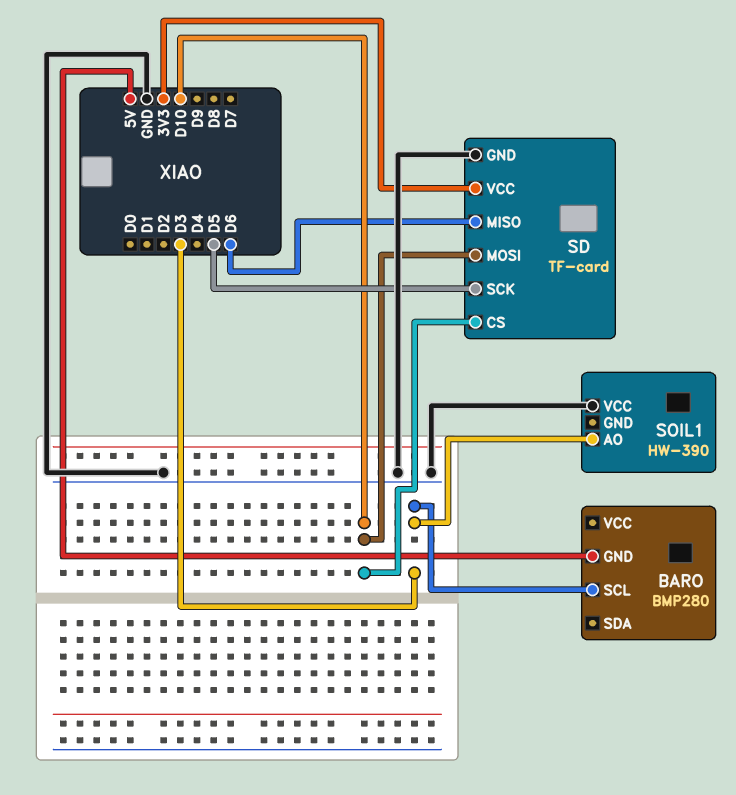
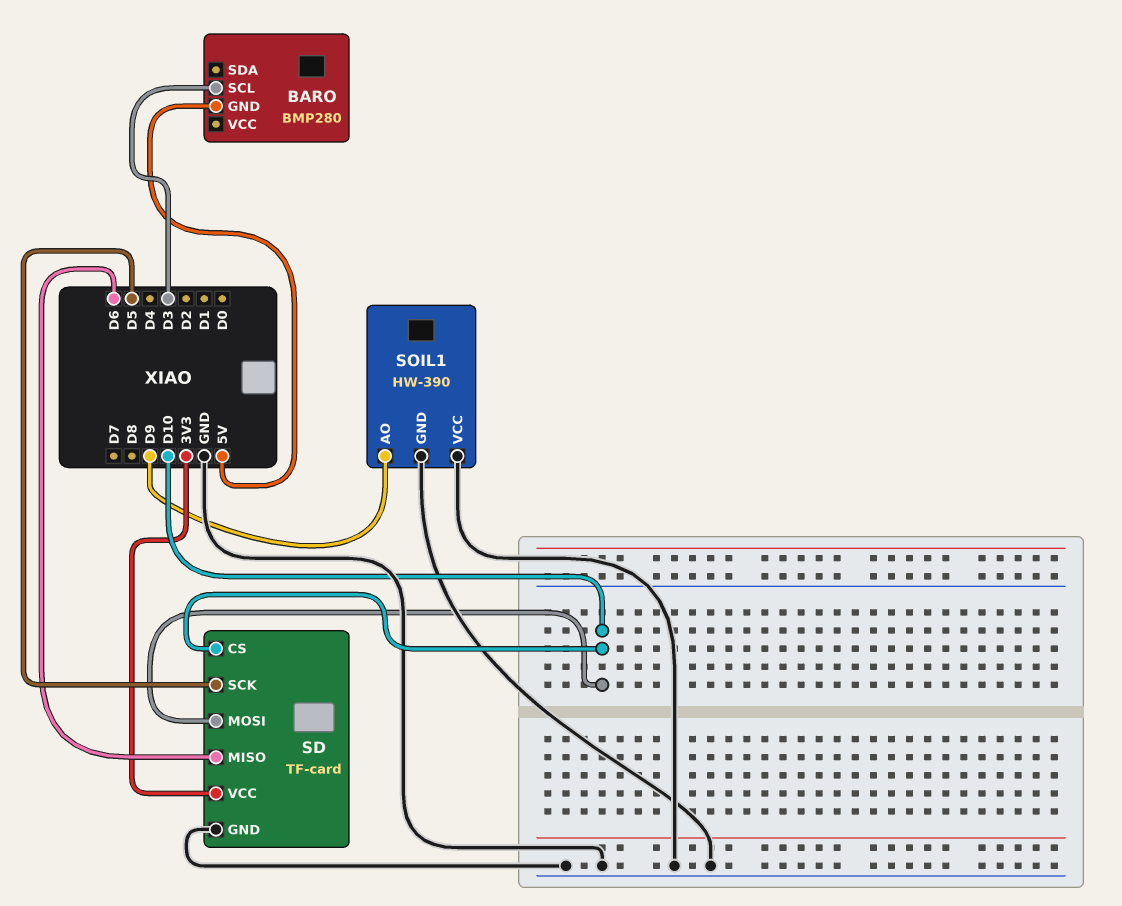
SOIL1 pin AO: D3 -> D9
SOIL1 pin GND: none -> GND

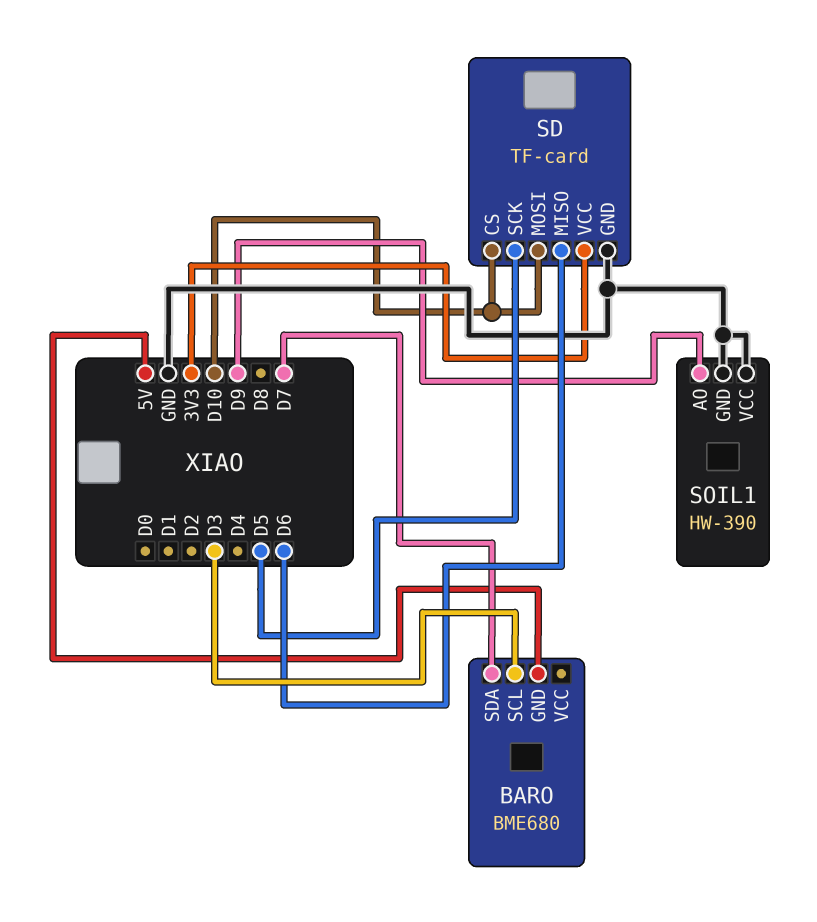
BARO: BMP280 -> BME680
BARO pin SDA: none -> D7

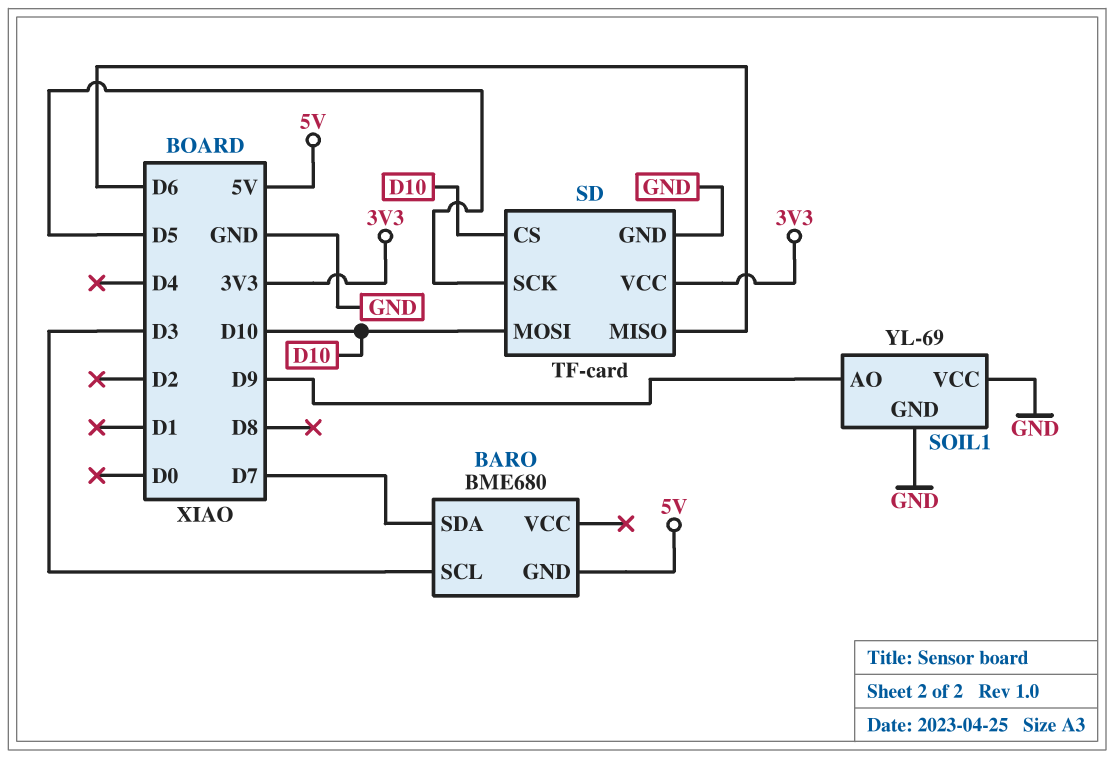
SOIL1: HW-390 -> YL-69

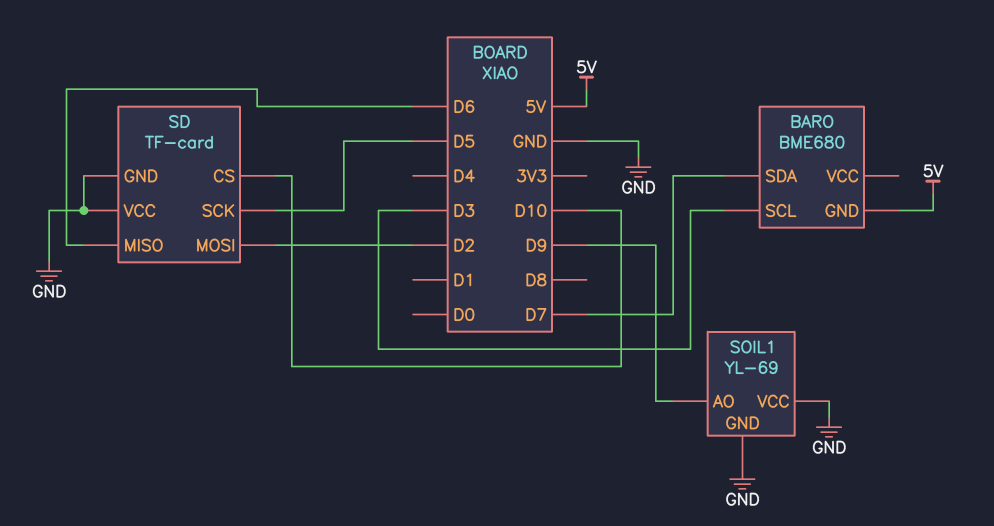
SD pin MOSI: D10 -> D2
SD pin VCC: 3V3 -> GND

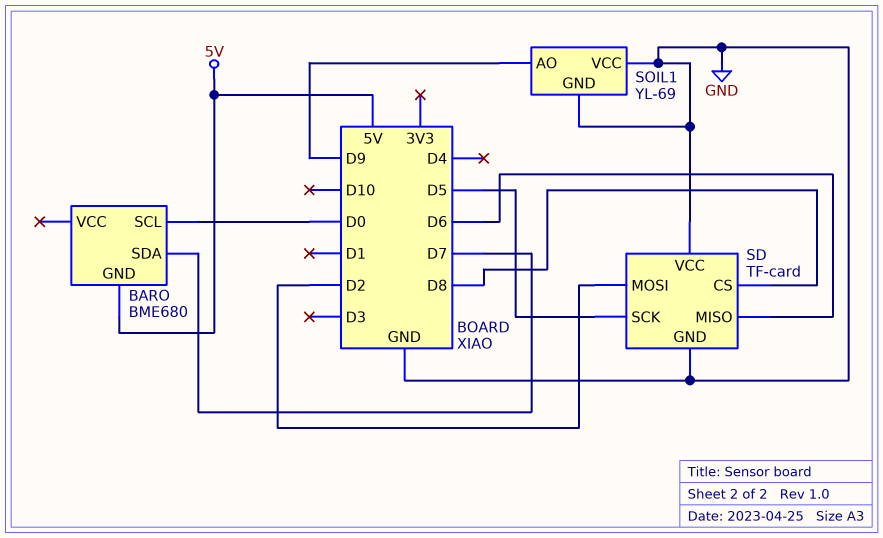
BARO pin SCL: D3 -> D0
SD pin CS: D10 -> D8

